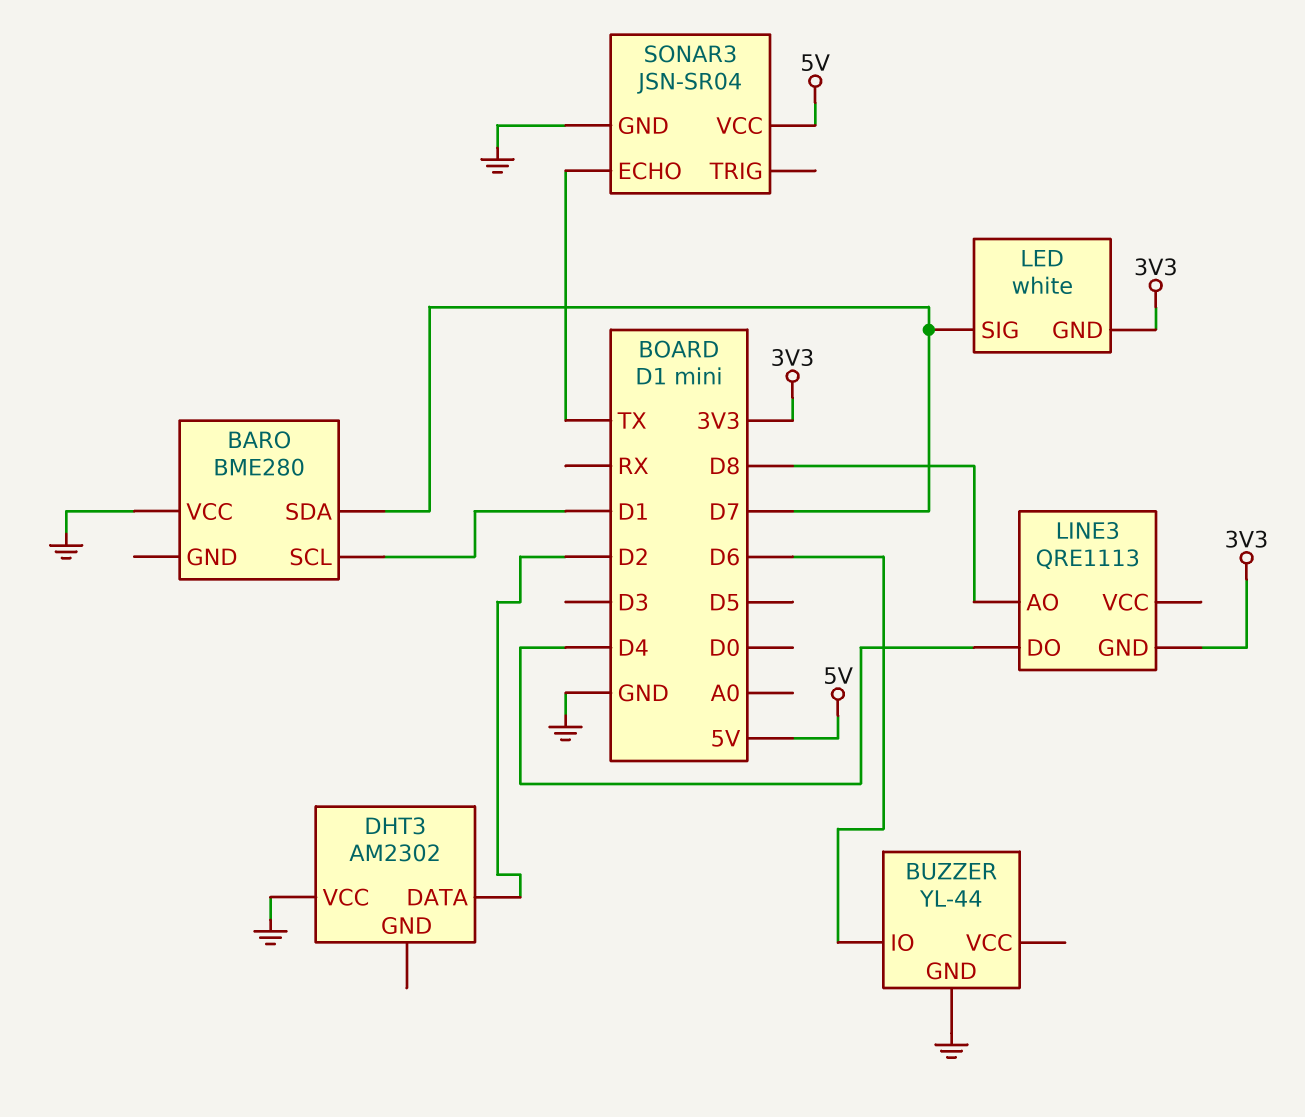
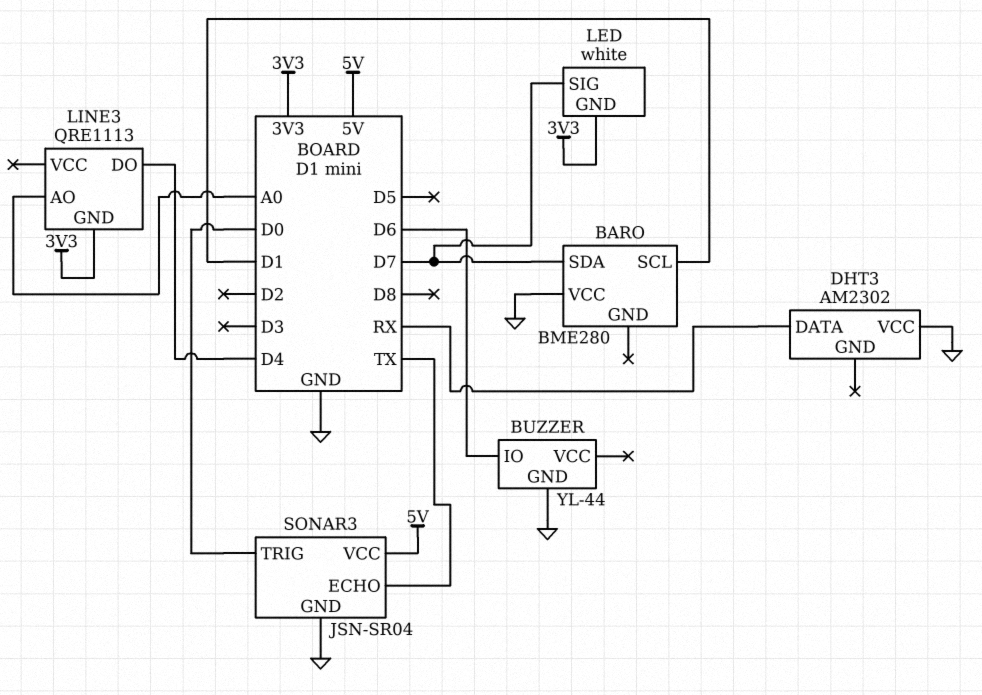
DHT3 pin DATA: D2 -> RX
LINE3 pin AO: D8 -> A0
SONAR3 pin TRIG: none -> D0

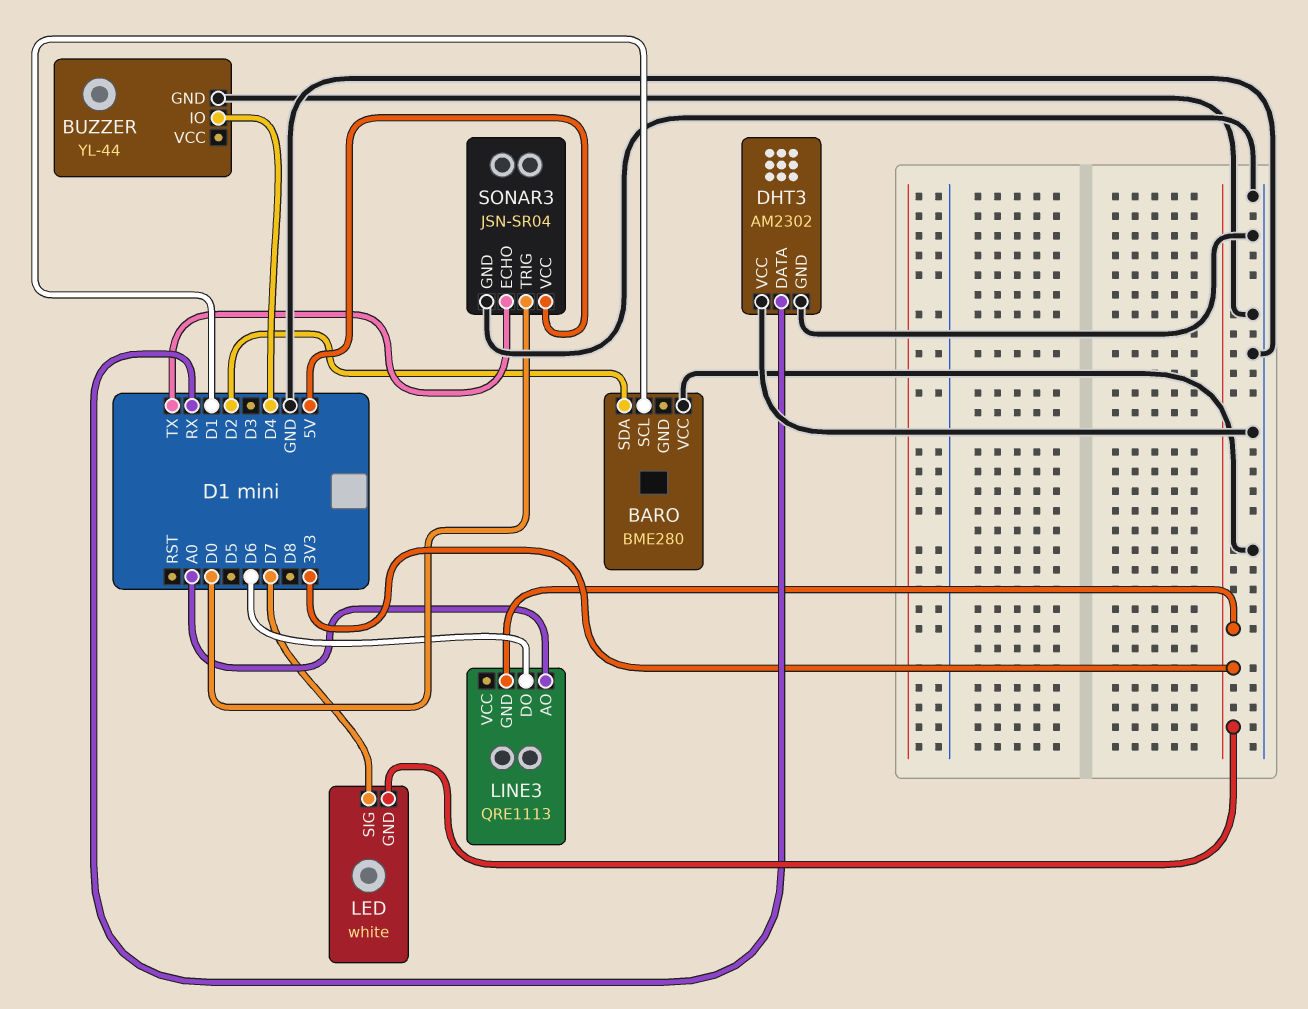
BARO pin SDA: D7 -> D2
BUZZER pin IO: D6 -> D4
DHT3 pin GND: none -> GND
LINE3 pin DO: D4 -> D6

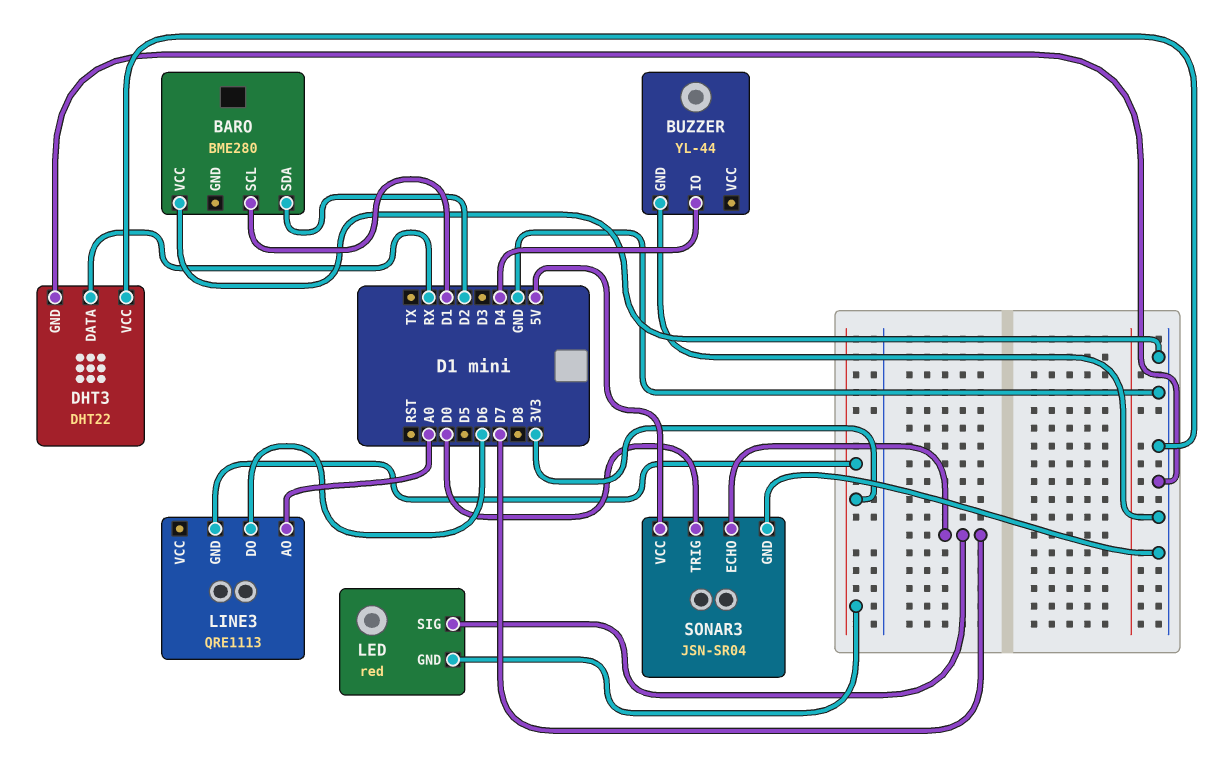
DHT3: AM2302 -> DHT22
LED: white -> red
SONAR3 pin ECHO: TX -> D7

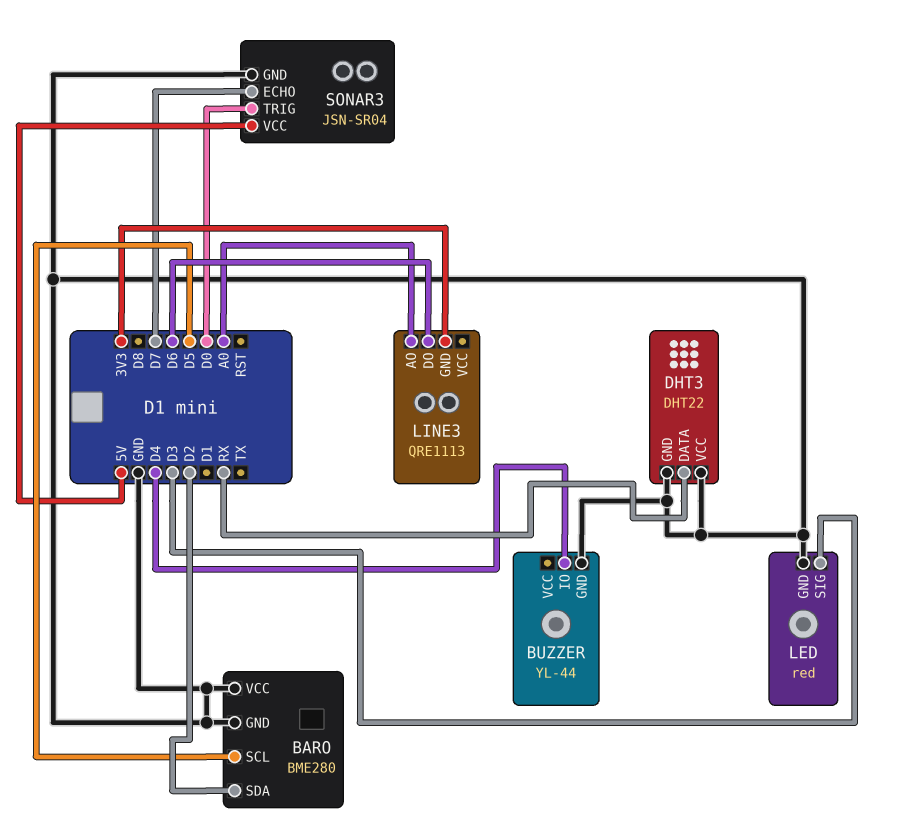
BARO pin GND: none -> GND
BARO pin SCL: D1 -> D5
LED pin GND: 3V3 -> GND
LED pin SIG: D7 -> D3

